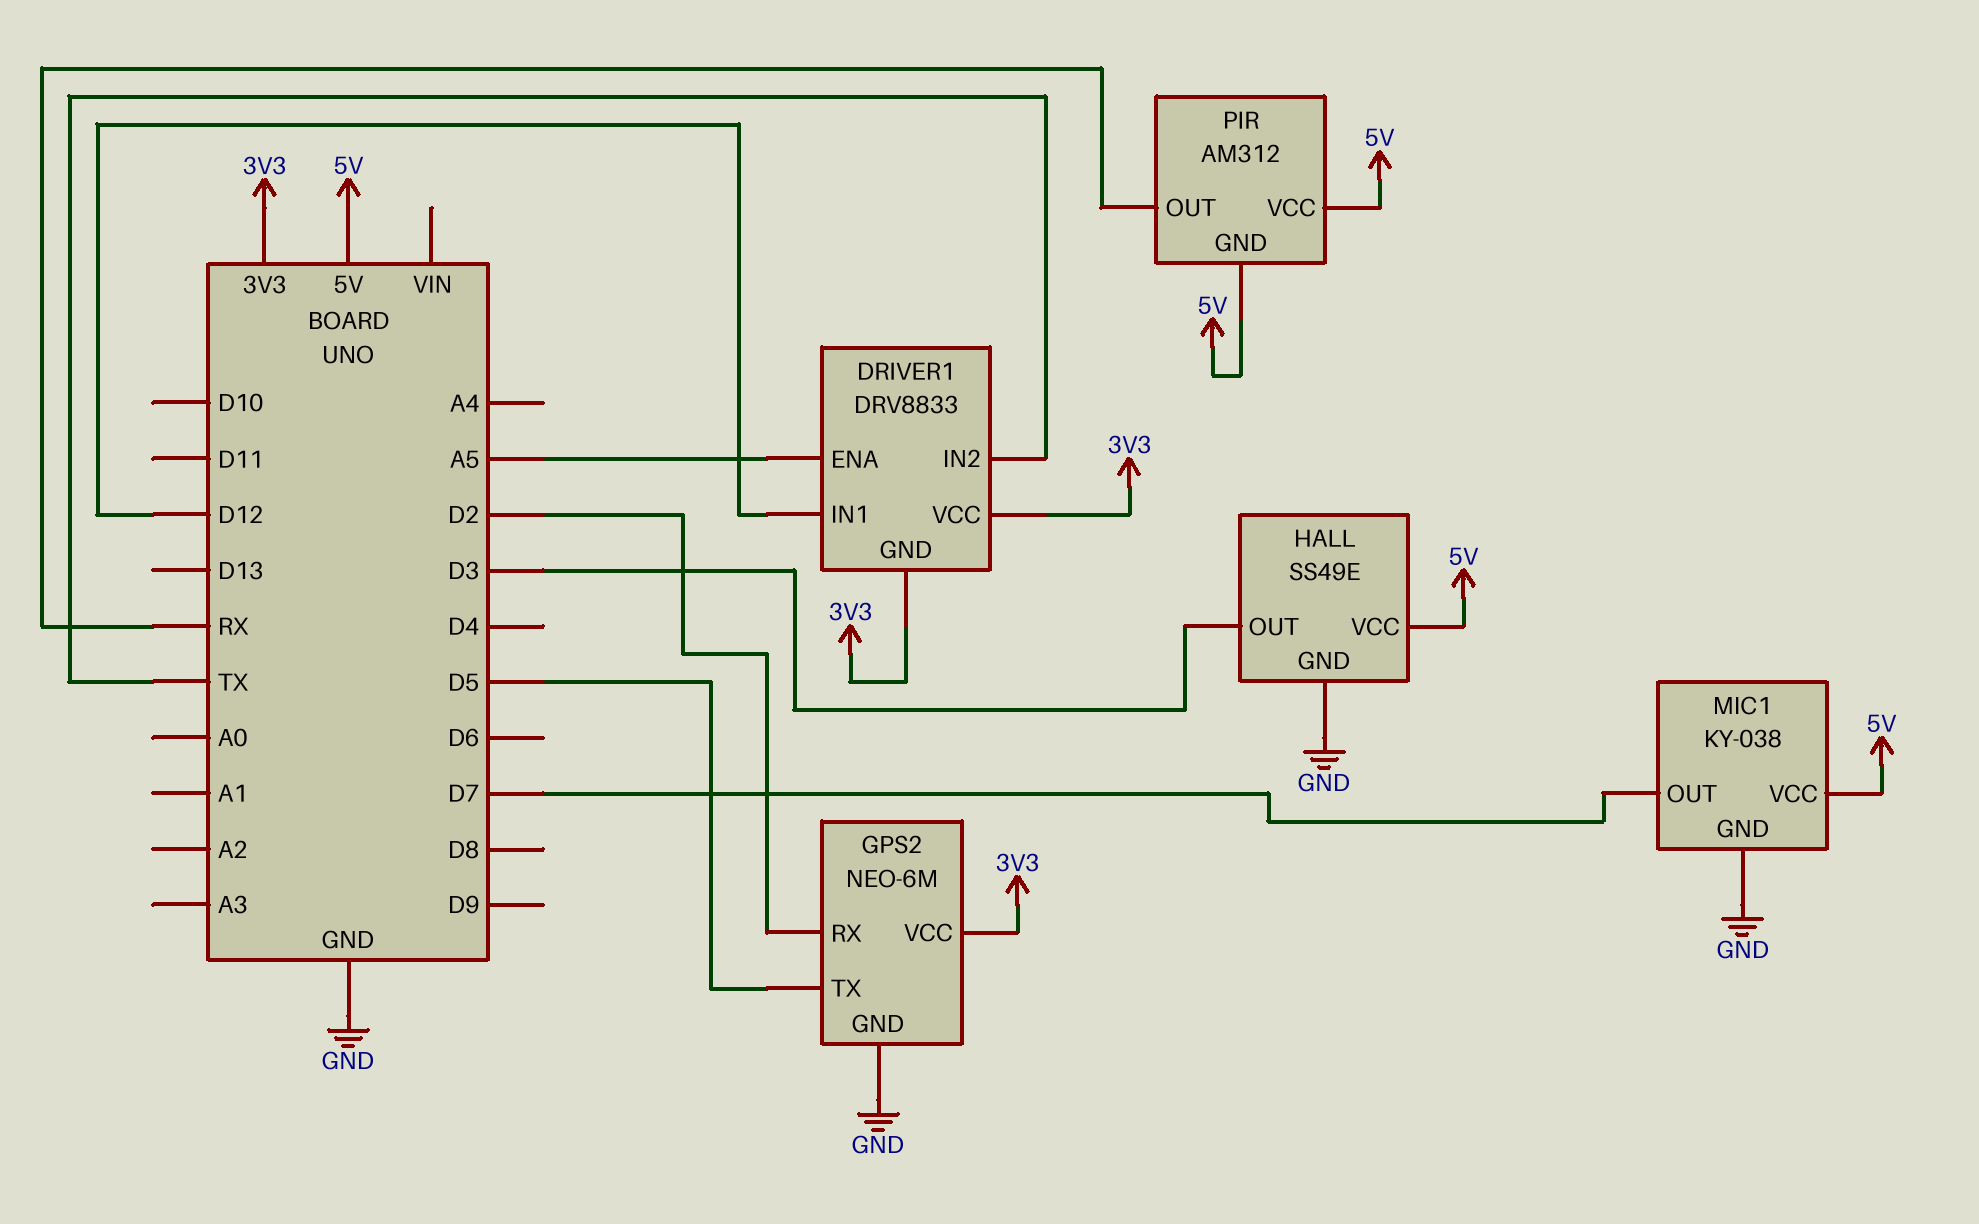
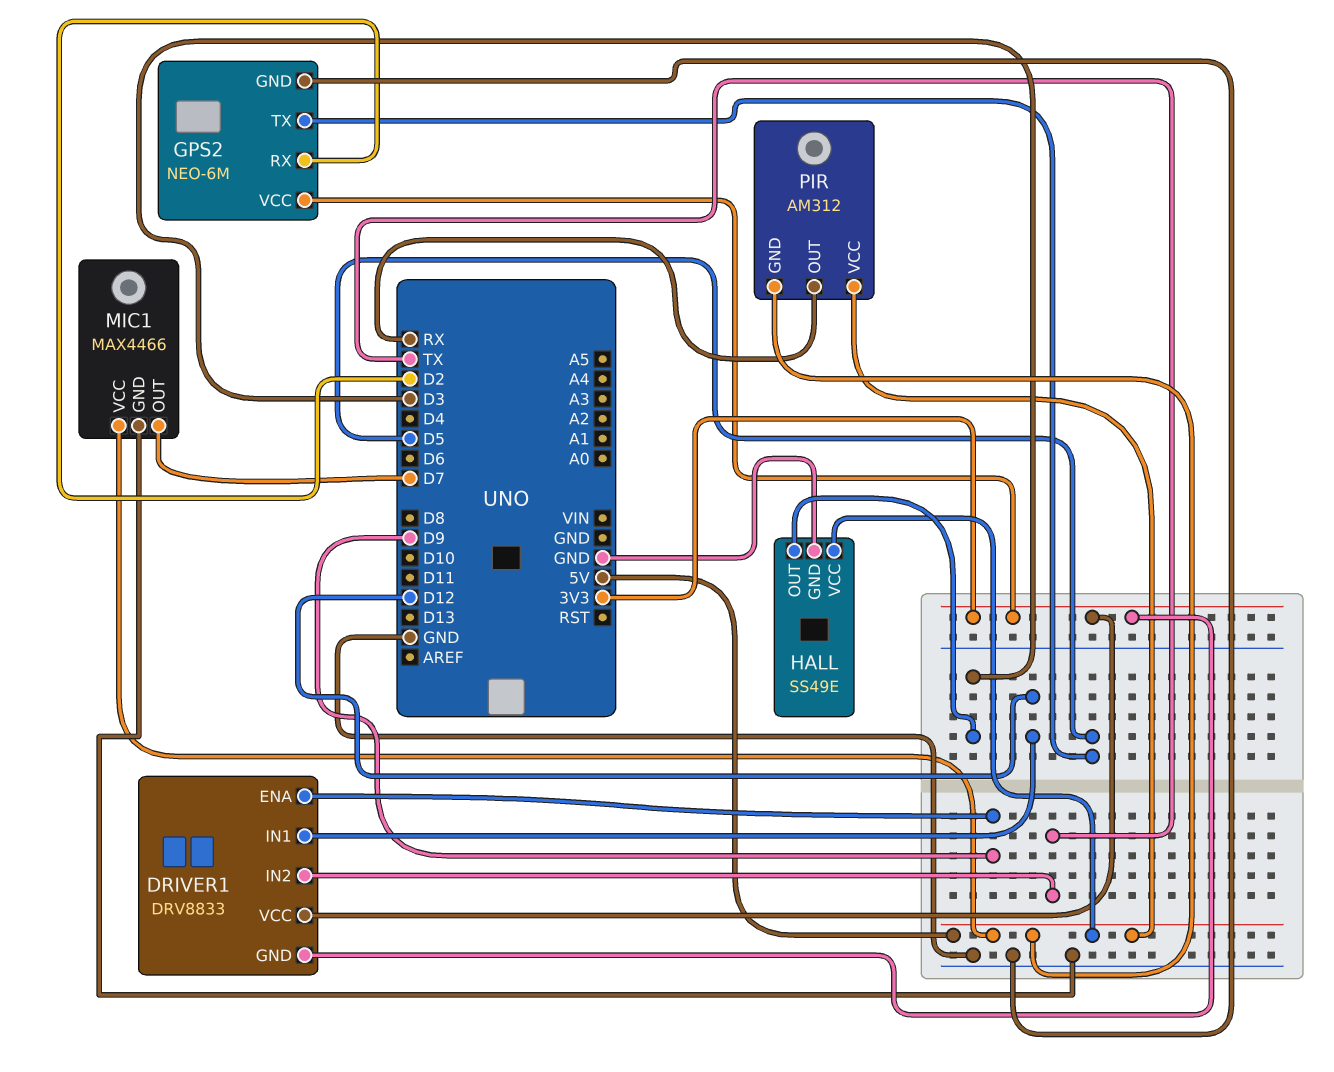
DRIVER1 pin ENA: A5 -> D9
MIC1: KY-038 -> MAX4466

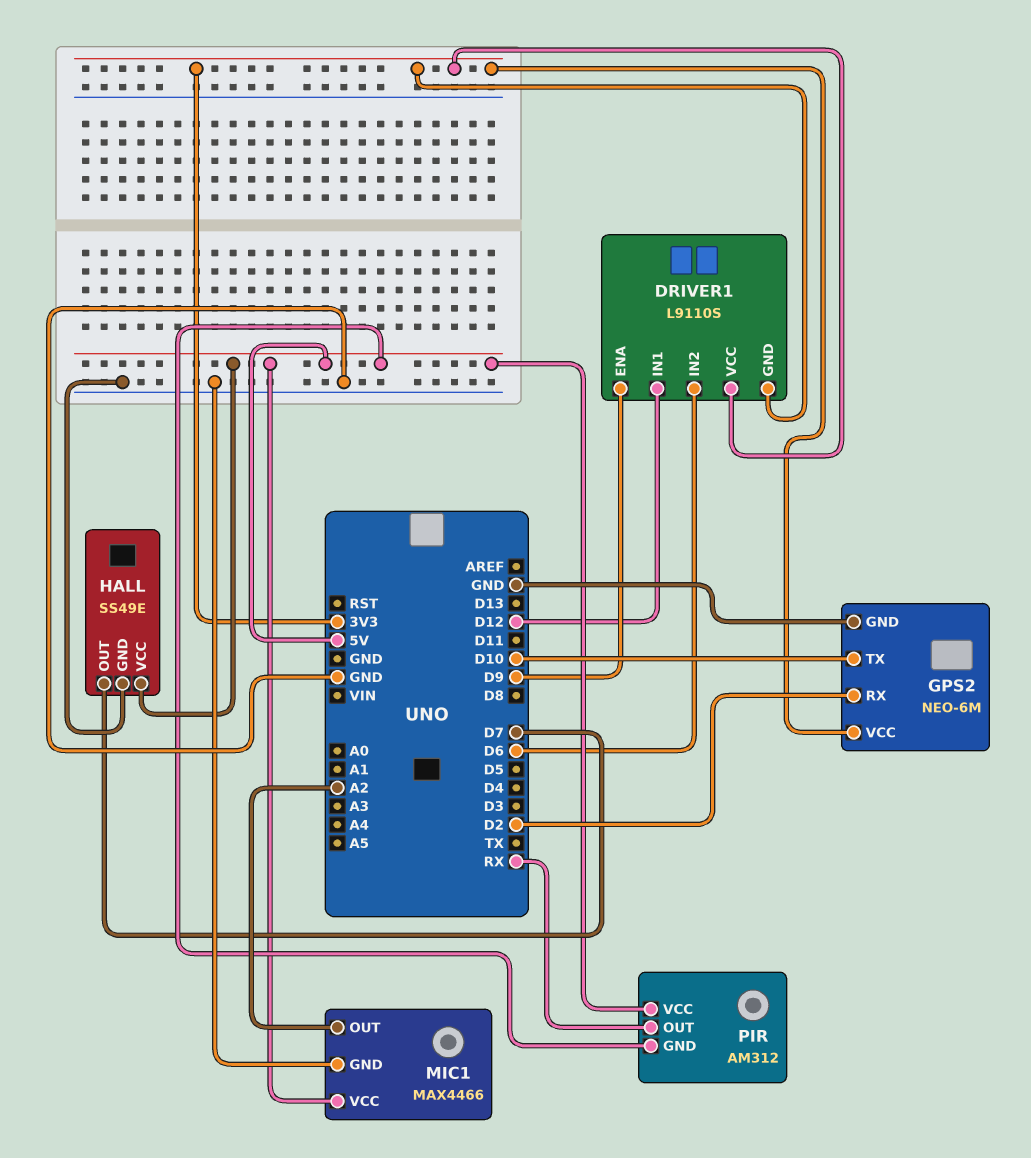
DRIVER1: DRV8833 -> L9110S
DRIVER1 pin IN2: TX -> D6
GPS2 pin TX: D5 -> D10
HALL pin OUT: D3 -> D7
MIC1 pin OUT: D7 -> A2

